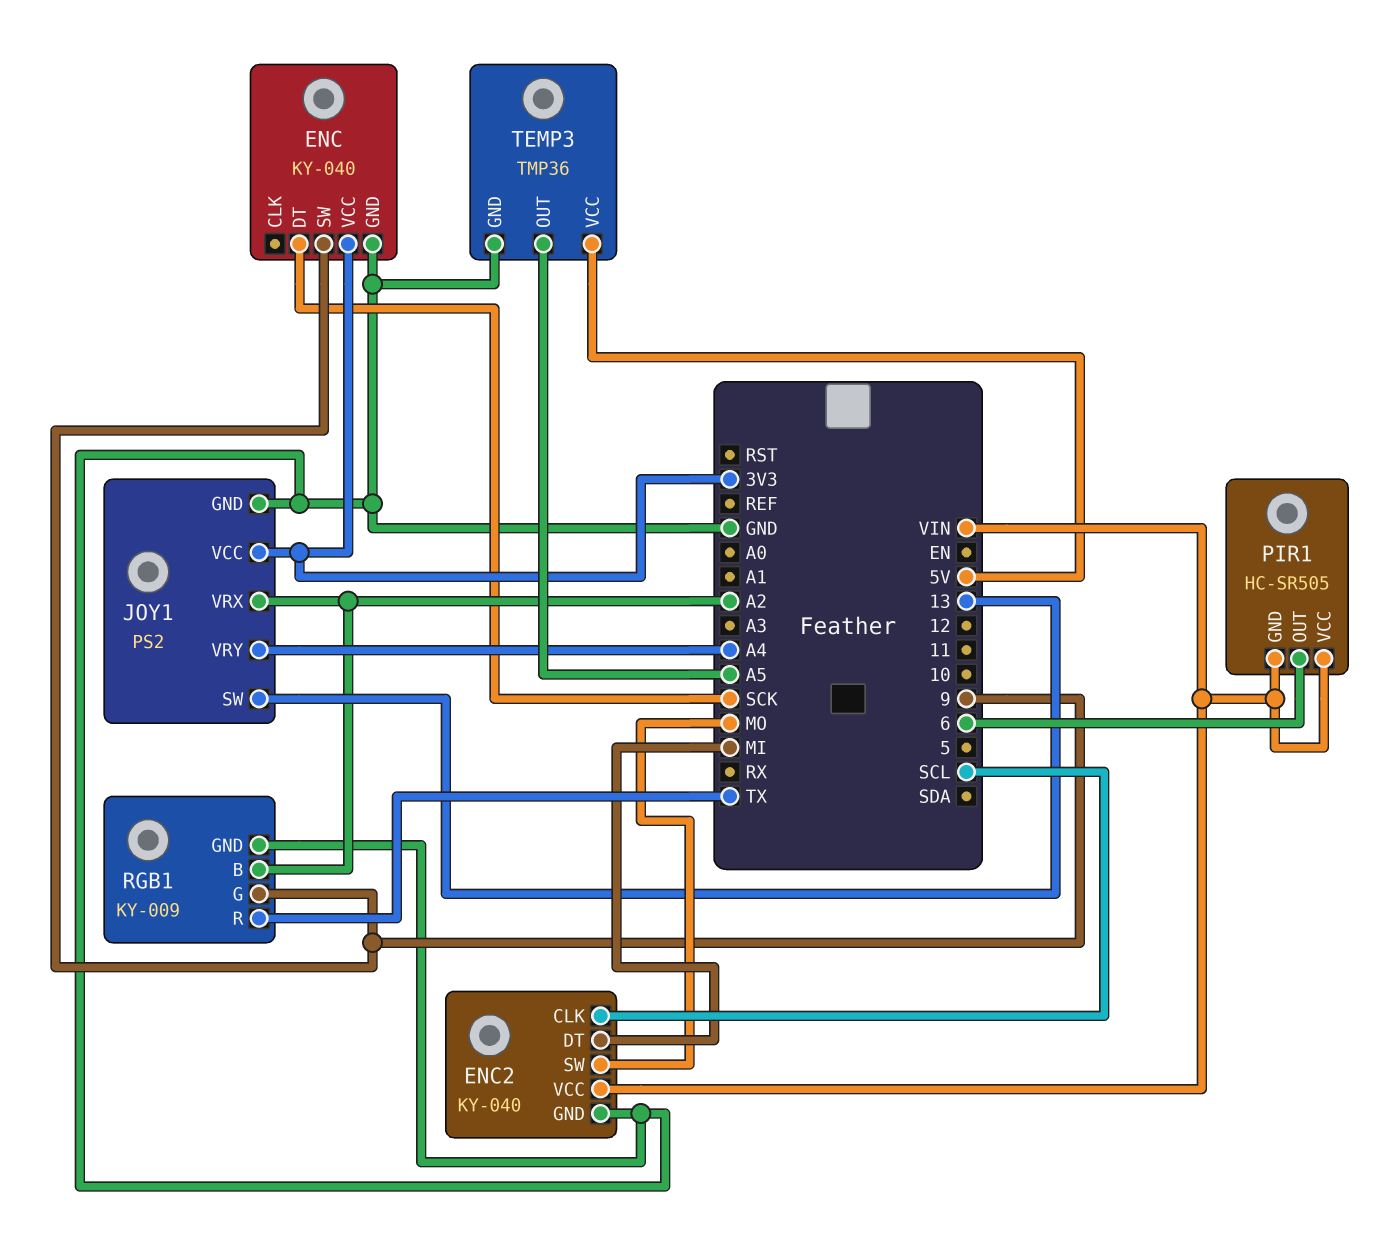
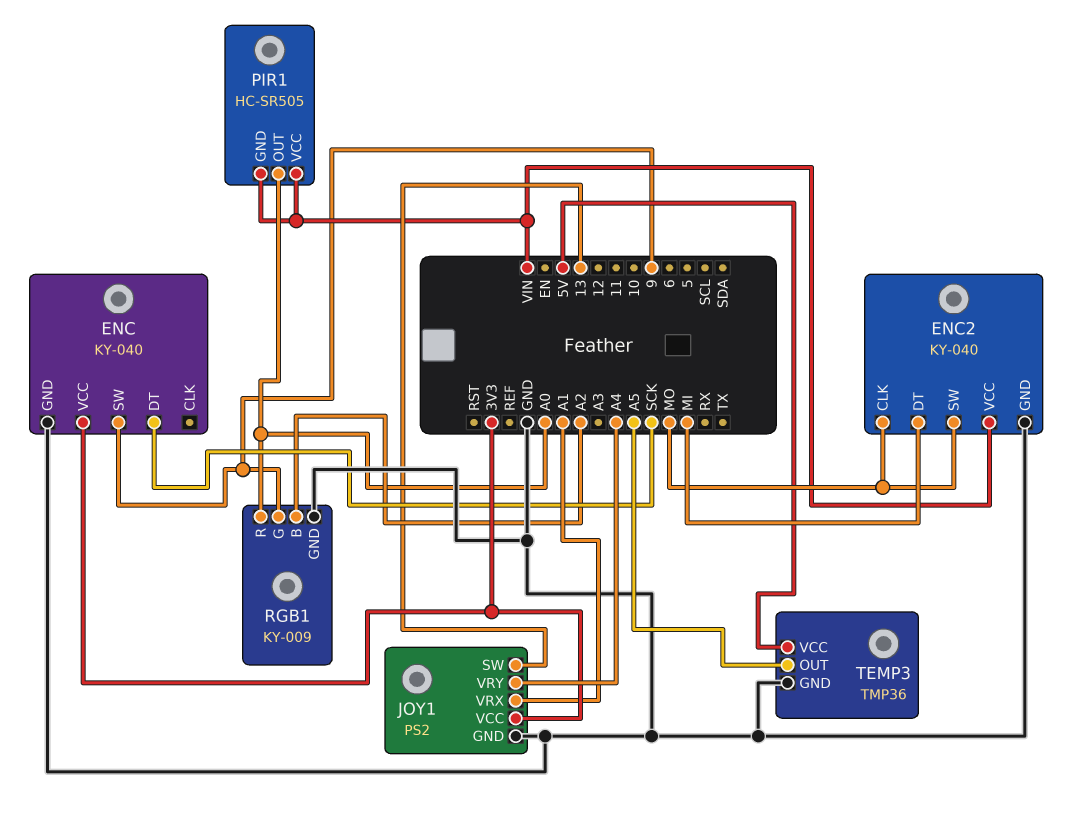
ENC2 pin CLK: SCL -> MO
JOY1 pin VRX: A2 -> A1
PIR1 pin OUT: 6 -> A0
RGB1 pin R: TX -> A0

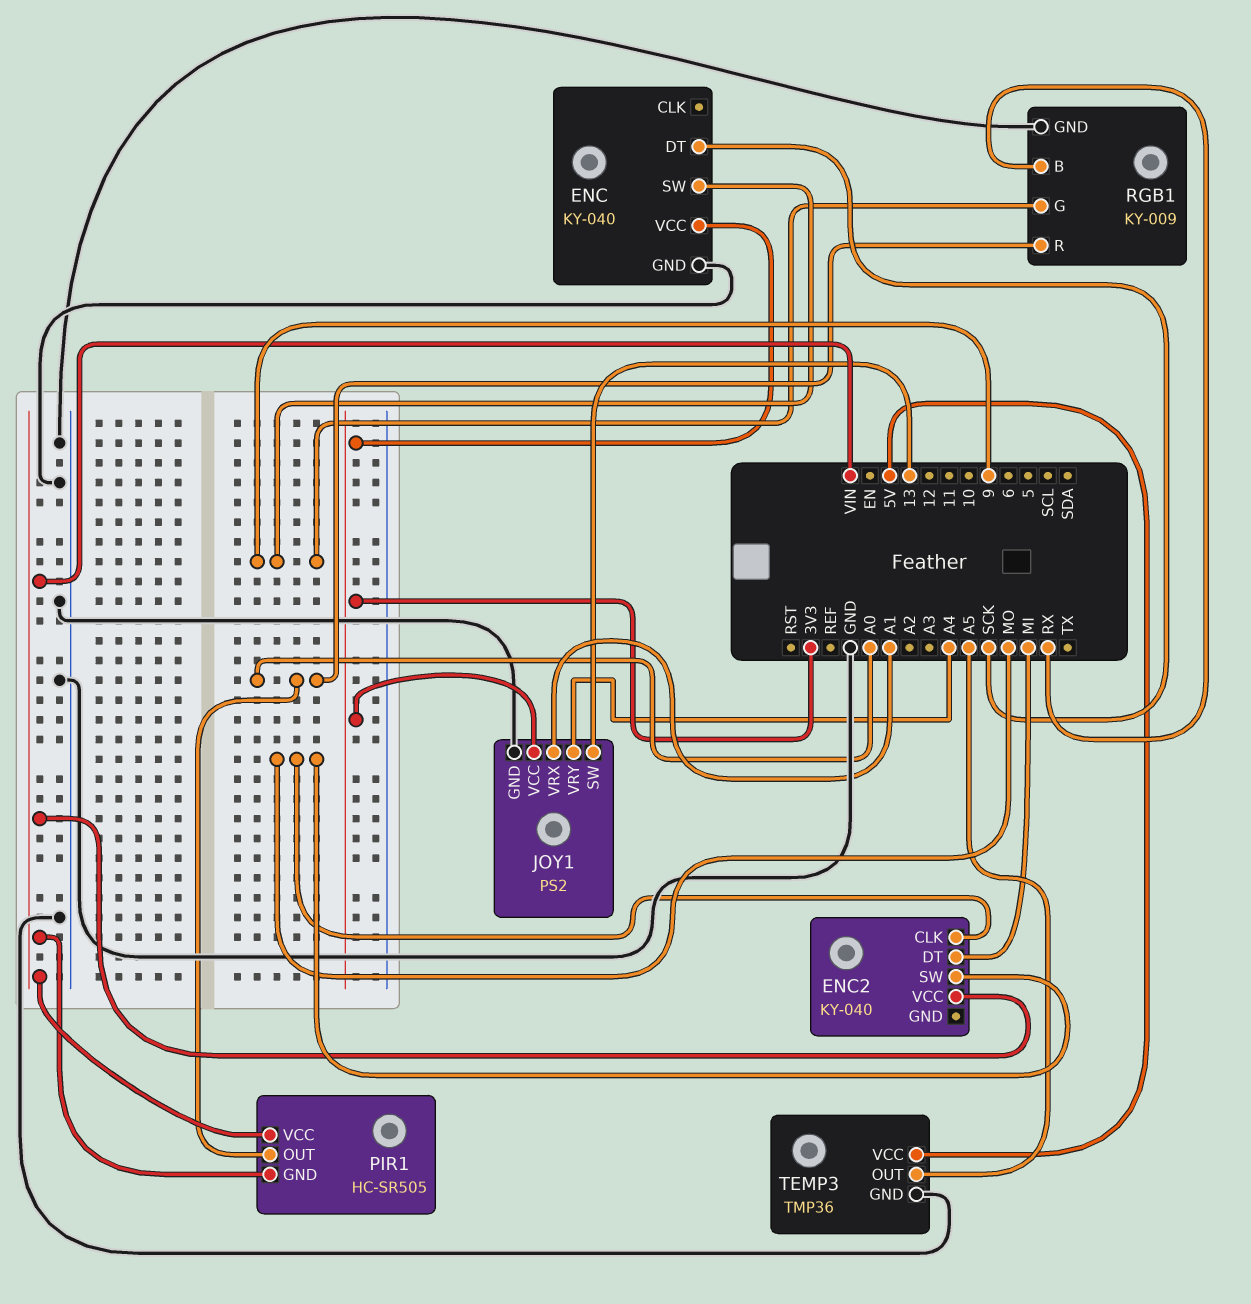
ENC2 pin GND: GND -> none
RGB1 pin B: A2 -> RX

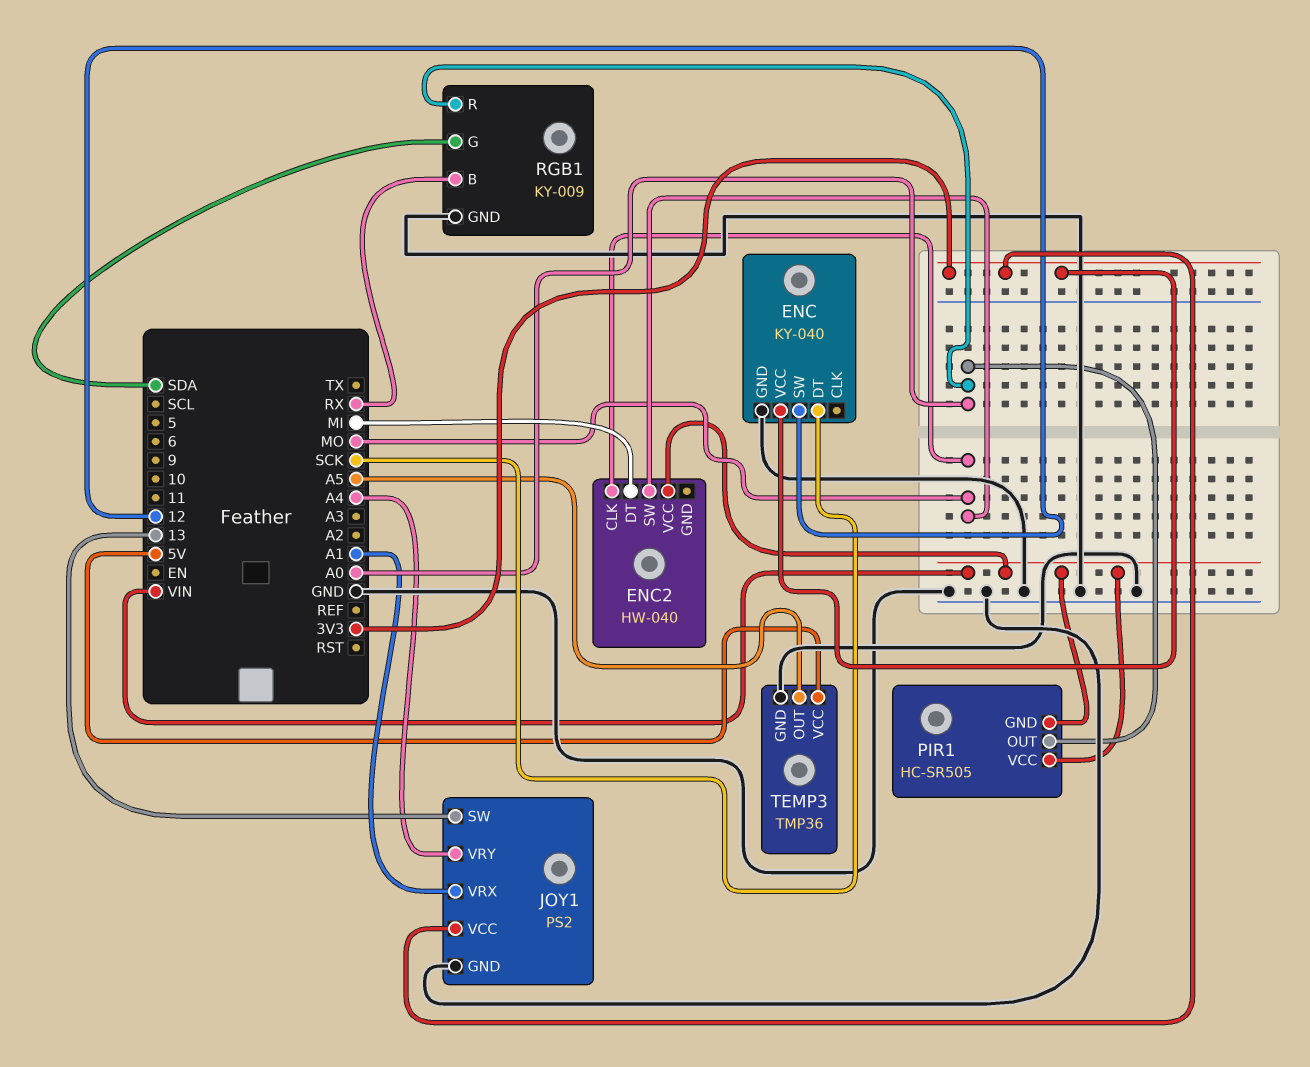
ENC pin SW: 9 -> 12
ENC2: KY-040 -> HW-040
RGB1 pin G: 9 -> SDA

